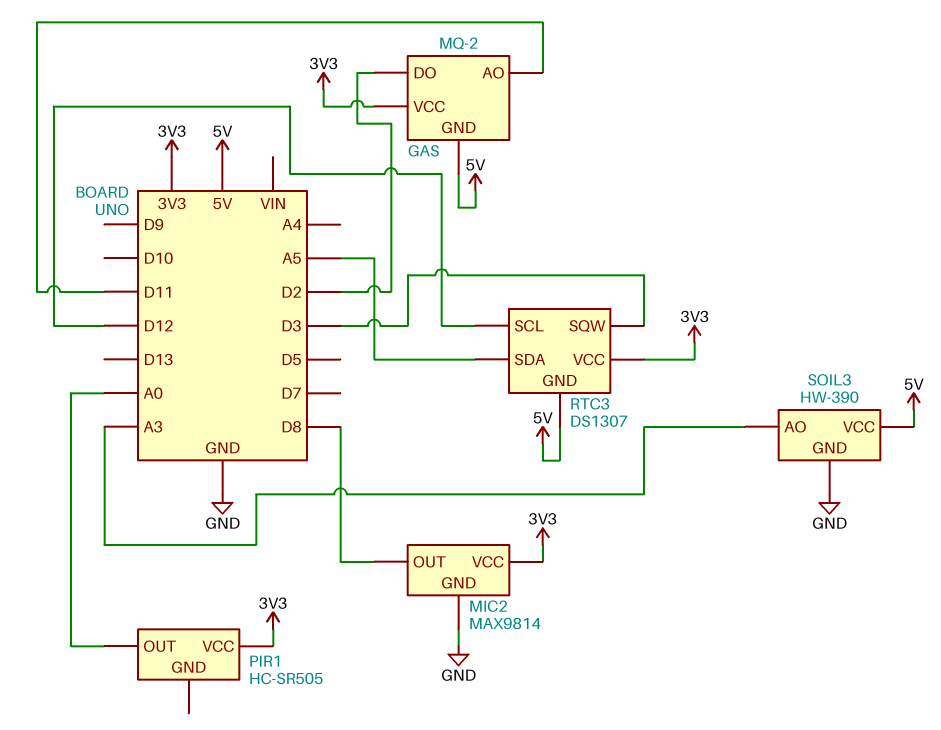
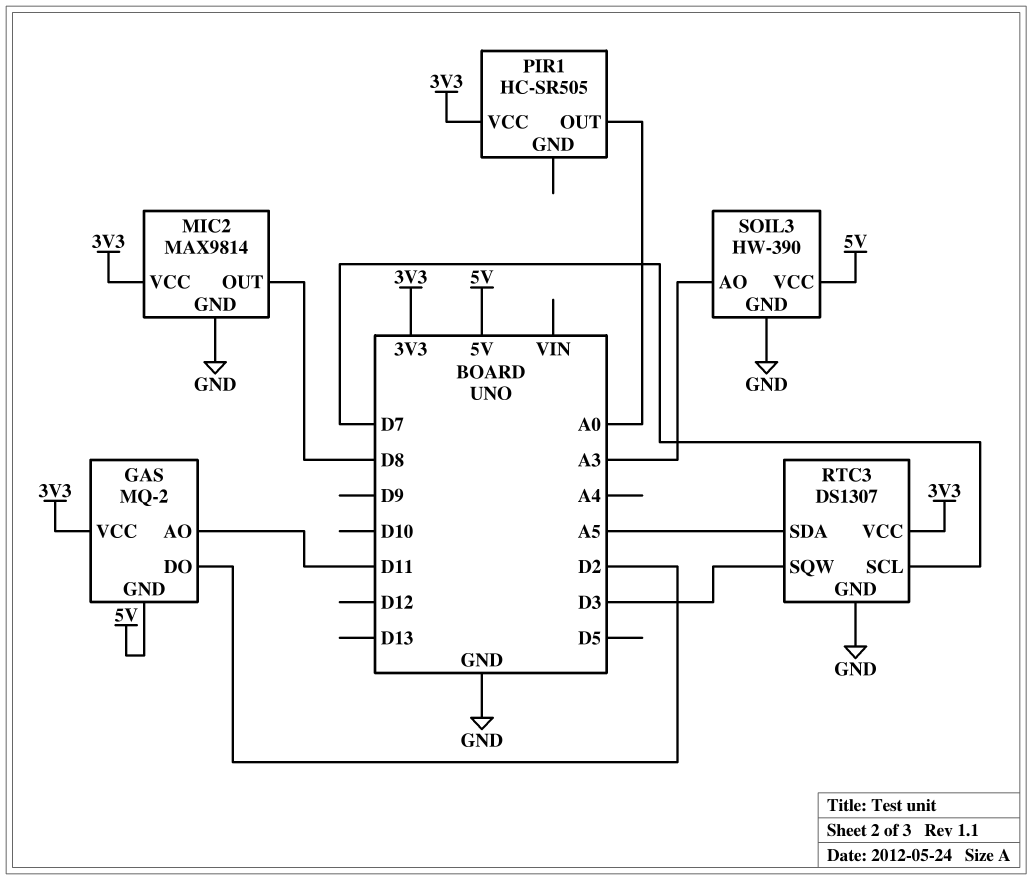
RTC3 pin GND: 5V -> GND
RTC3 pin SCL: D12 -> D7

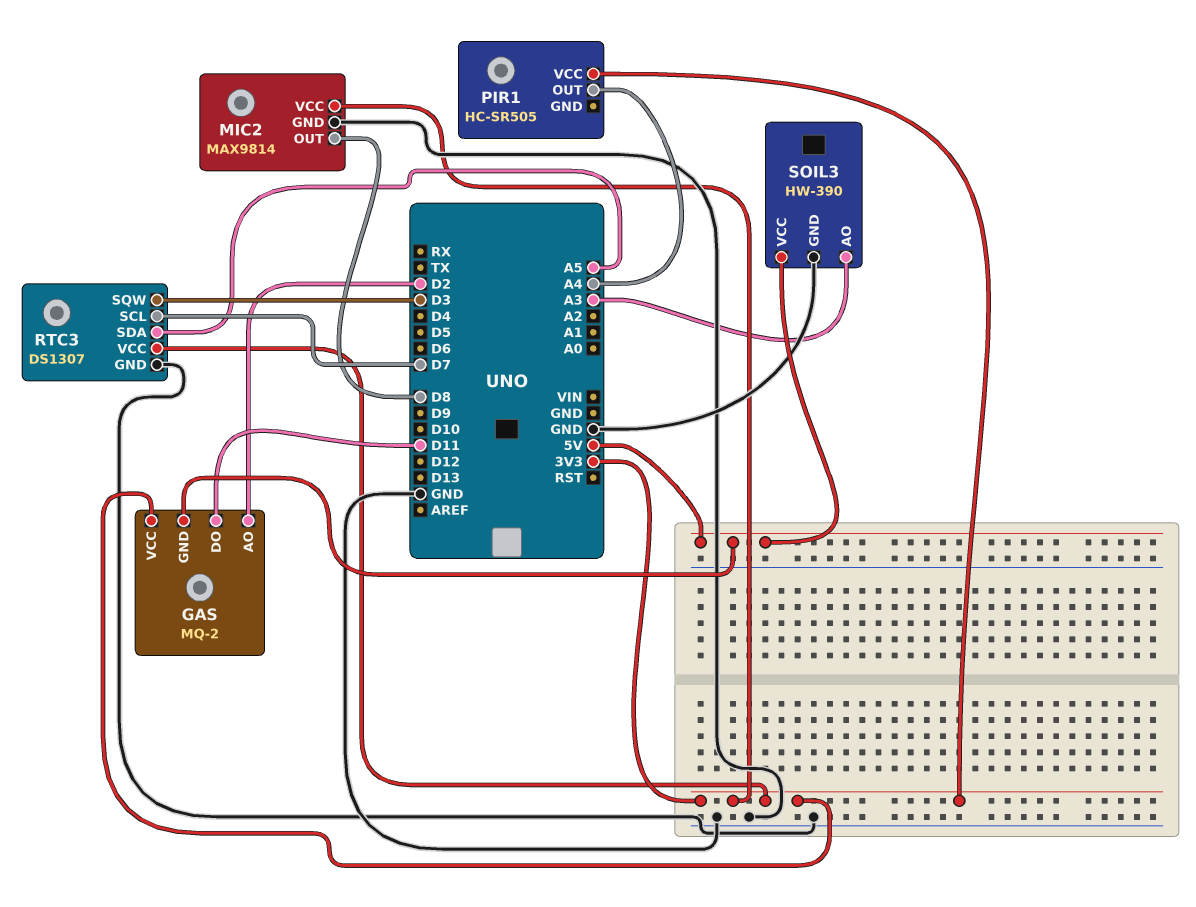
GAS pin AO: D11 -> D2
GAS pin DO: D2 -> D11
PIR1 pin OUT: A0 -> A4

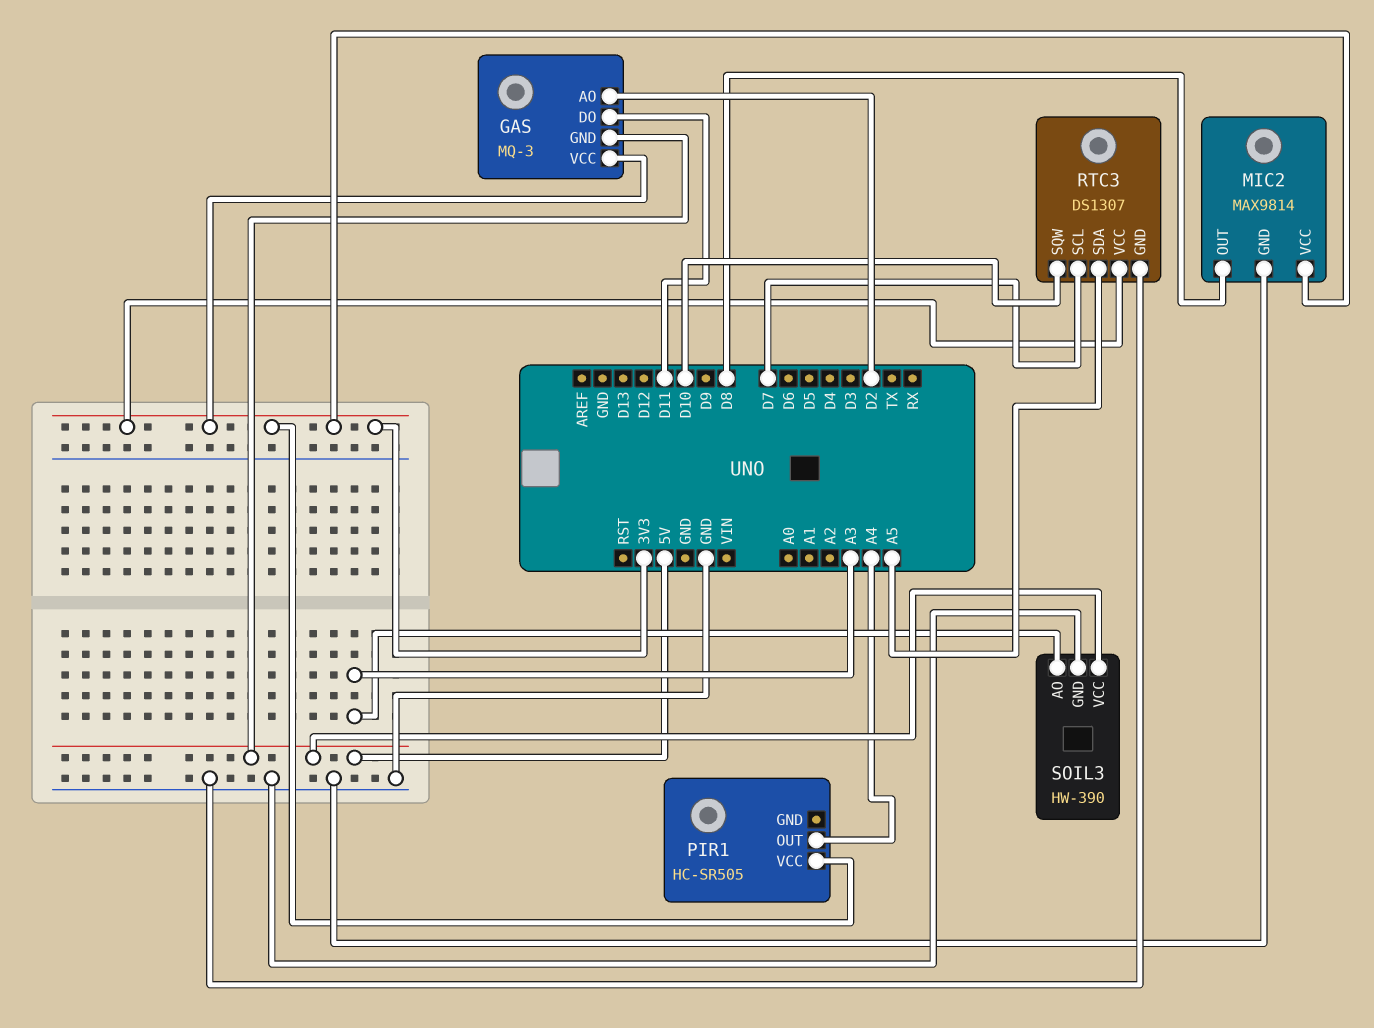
GAS: MQ-2 -> MQ-3
RTC3 pin SQW: D3 -> D10

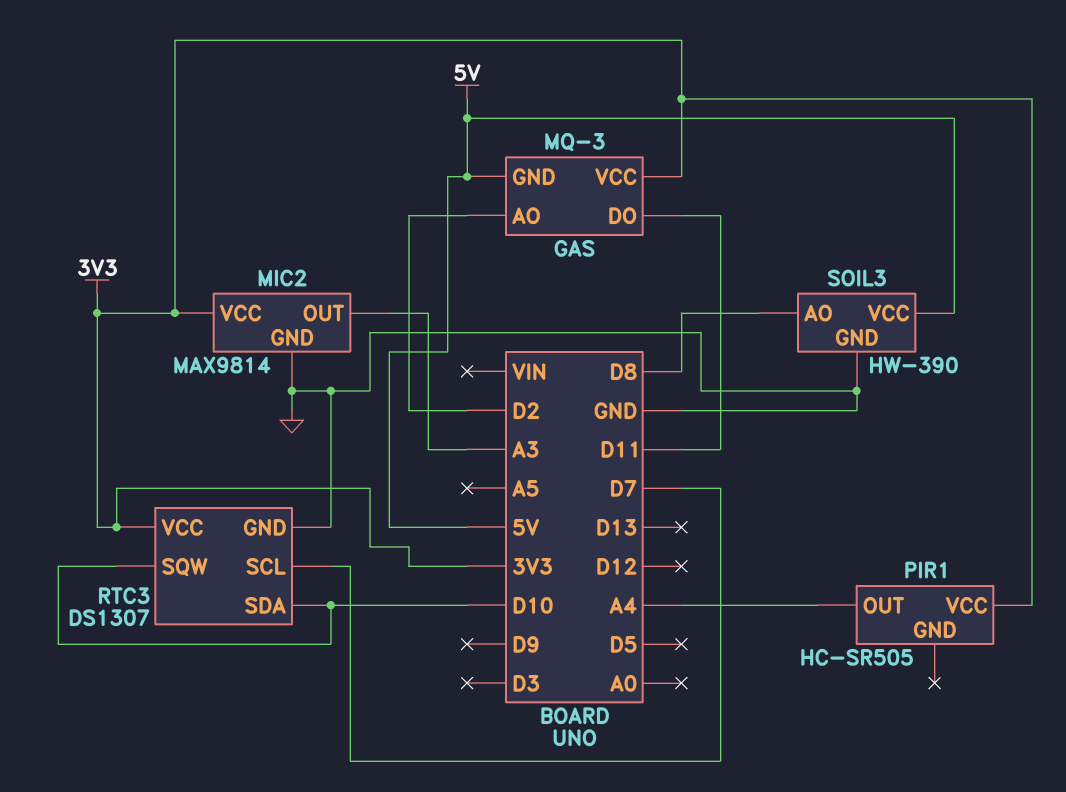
MIC2 pin OUT: D8 -> A3
RTC3 pin SDA: A5 -> D10
SOIL3 pin AO: A3 -> D8

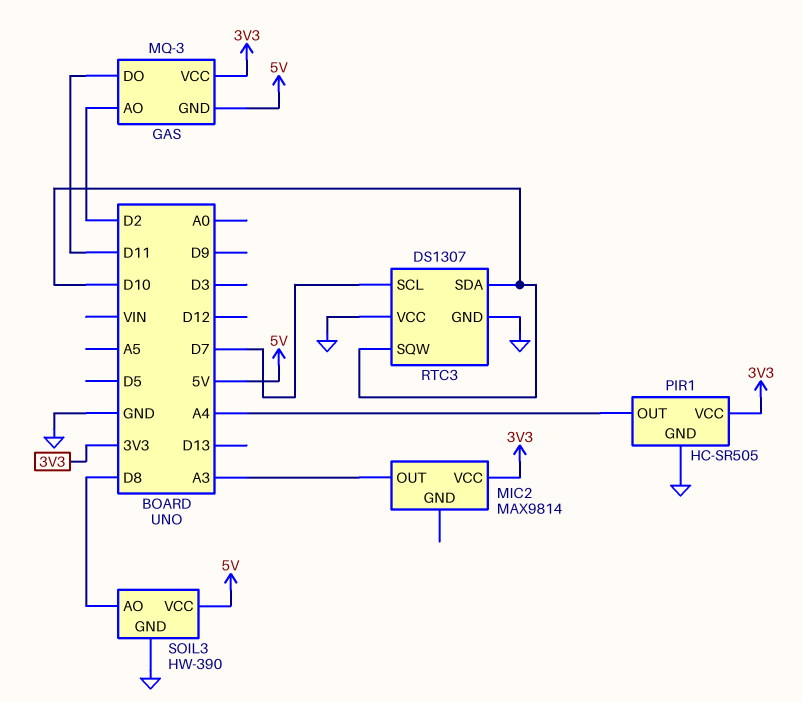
MIC2 pin GND: GND -> none
PIR1 pin GND: none -> GND
RTC3 pin VCC: 3V3 -> GND

